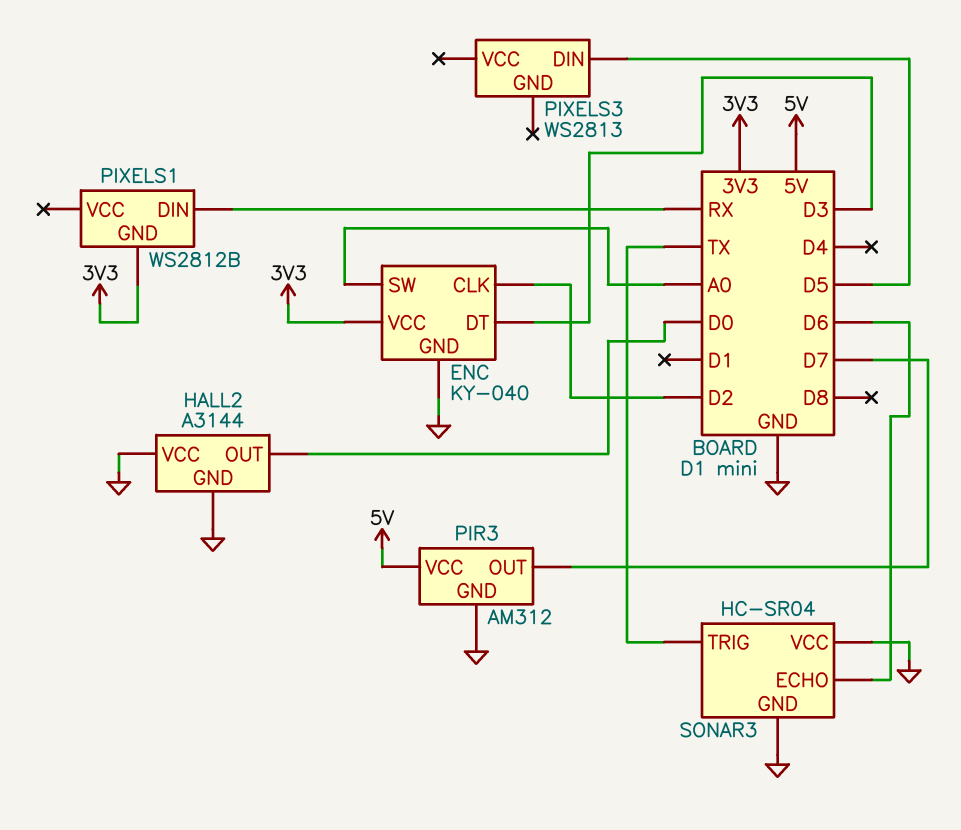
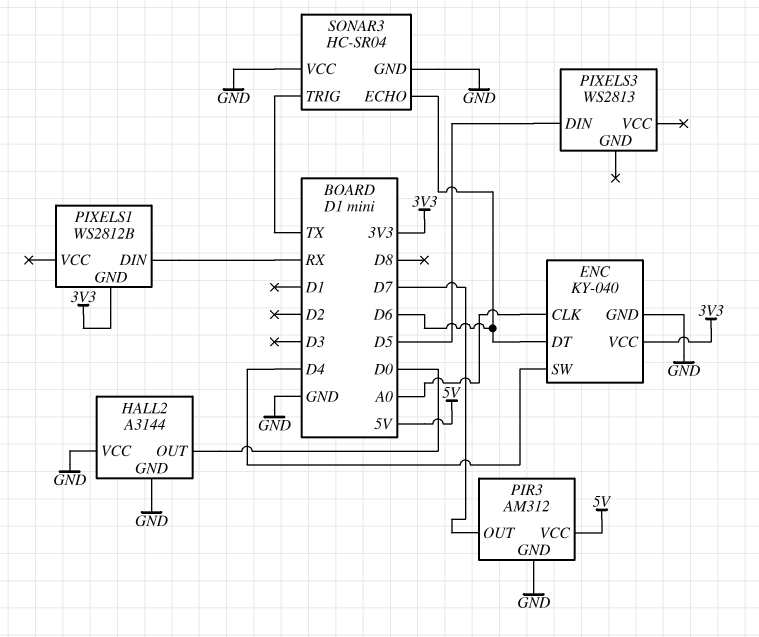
ENC pin CLK: D2 -> A0
ENC pin DT: D3 -> D6
ENC pin SW: A0 -> D4

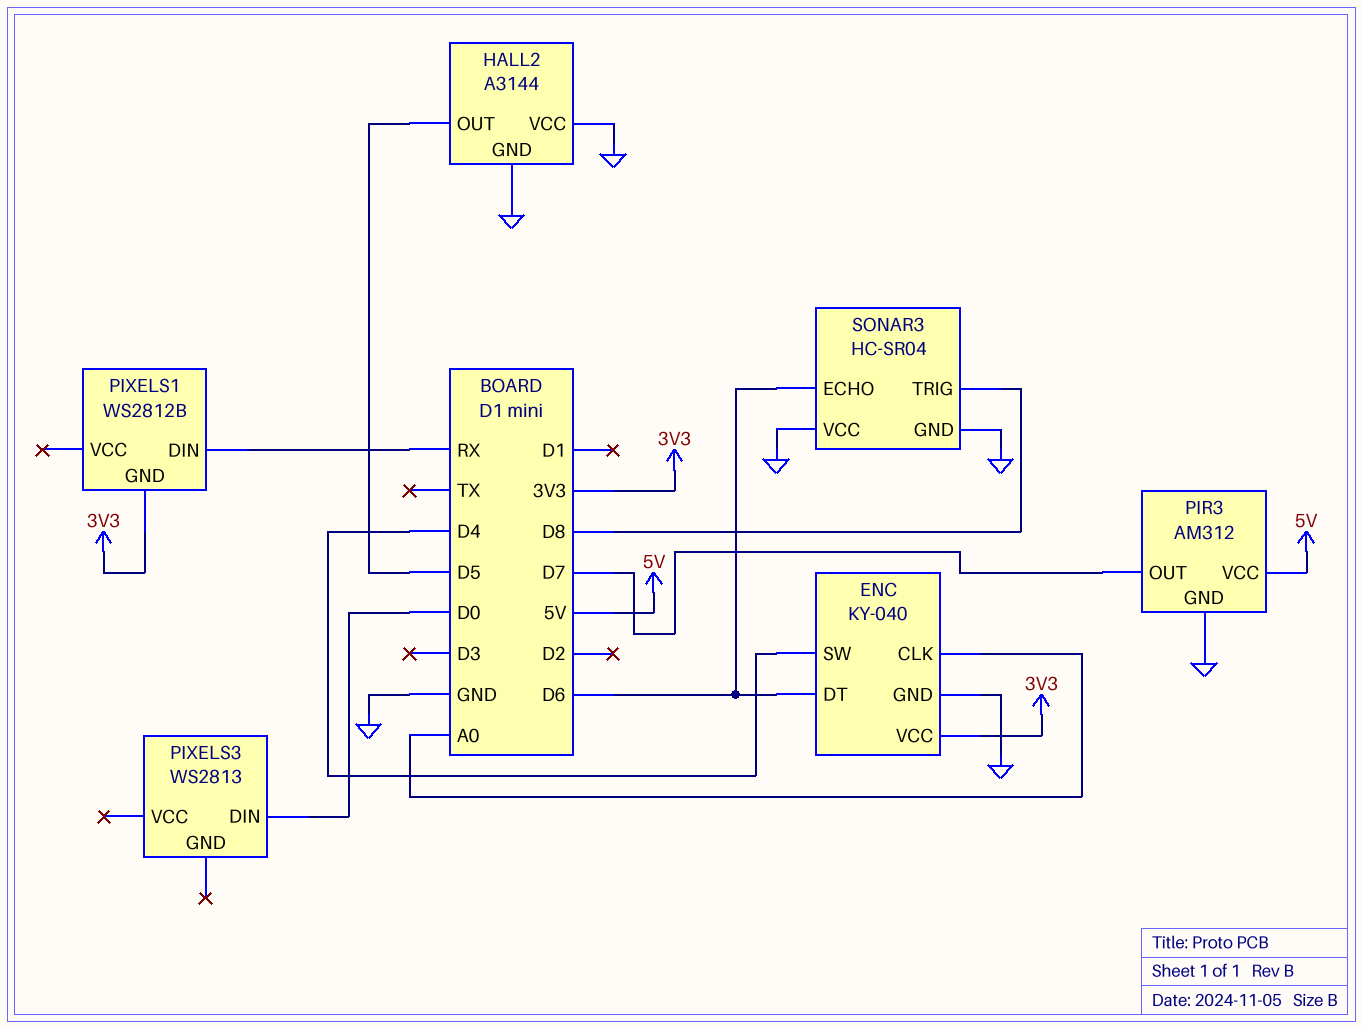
HALL2 pin OUT: D0 -> D5
PIXELS3 pin DIN: D5 -> D0
SONAR3 pin TRIG: TX -> D8

